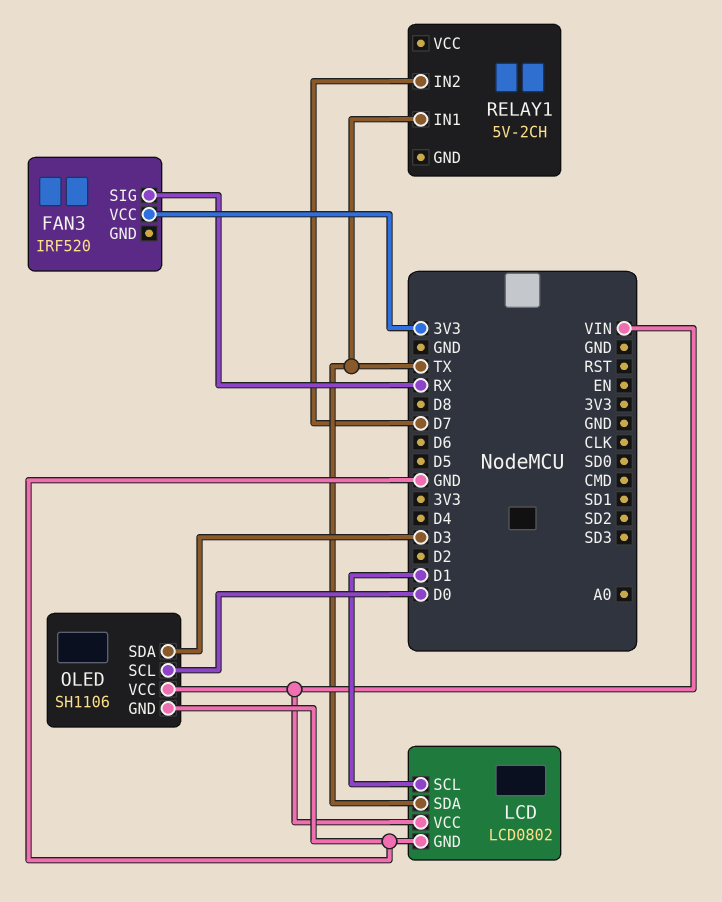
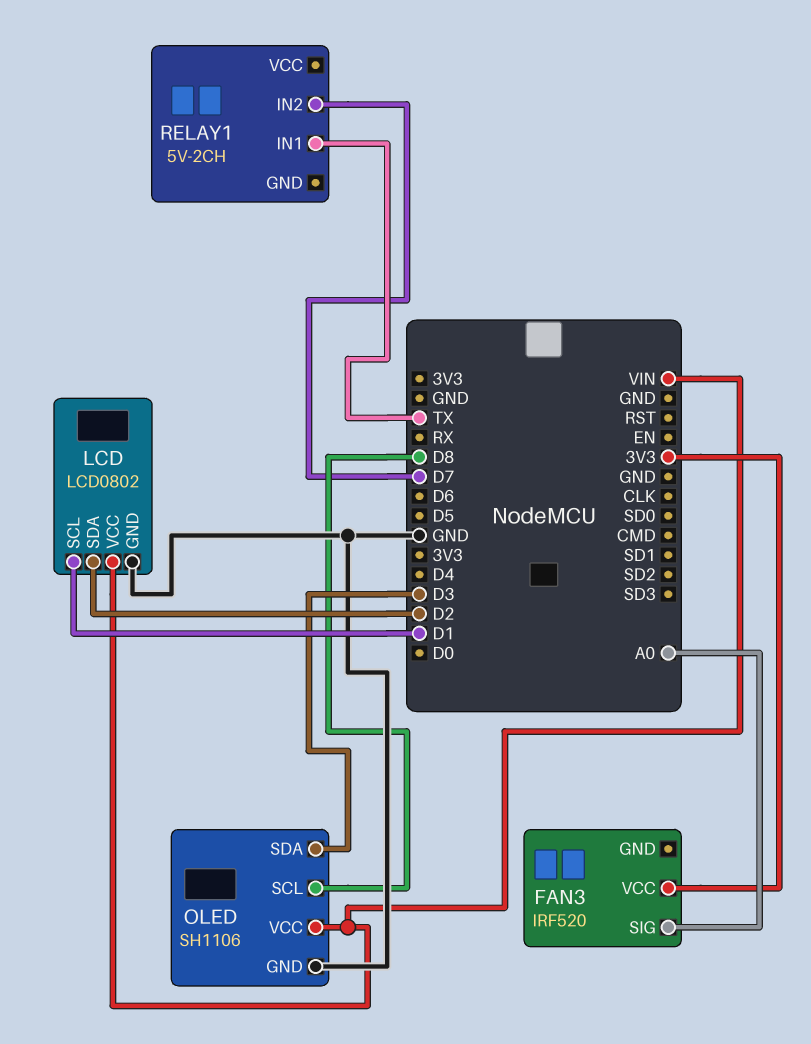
FAN3 pin SIG: RX -> A0
LCD pin SDA: TX -> D2
OLED pin SCL: D0 -> D8

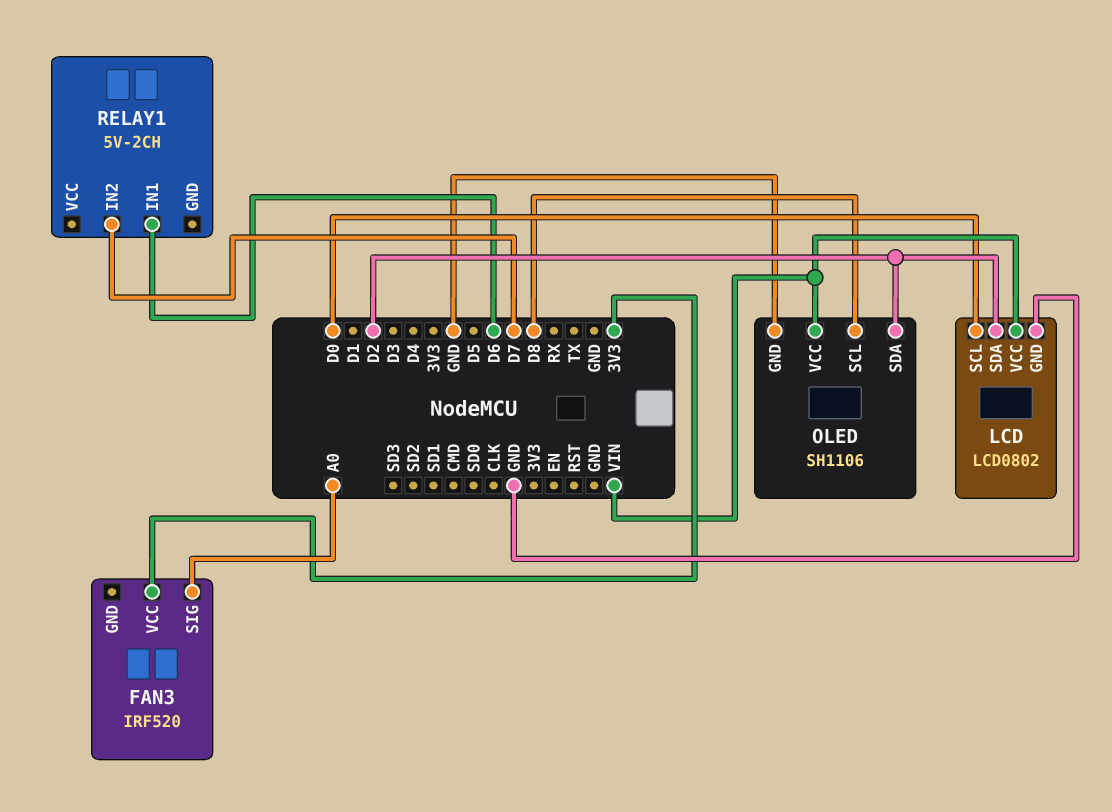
LCD pin SCL: D1 -> D0
OLED pin SDA: D3 -> D2
RELAY1 pin IN1: TX -> D6

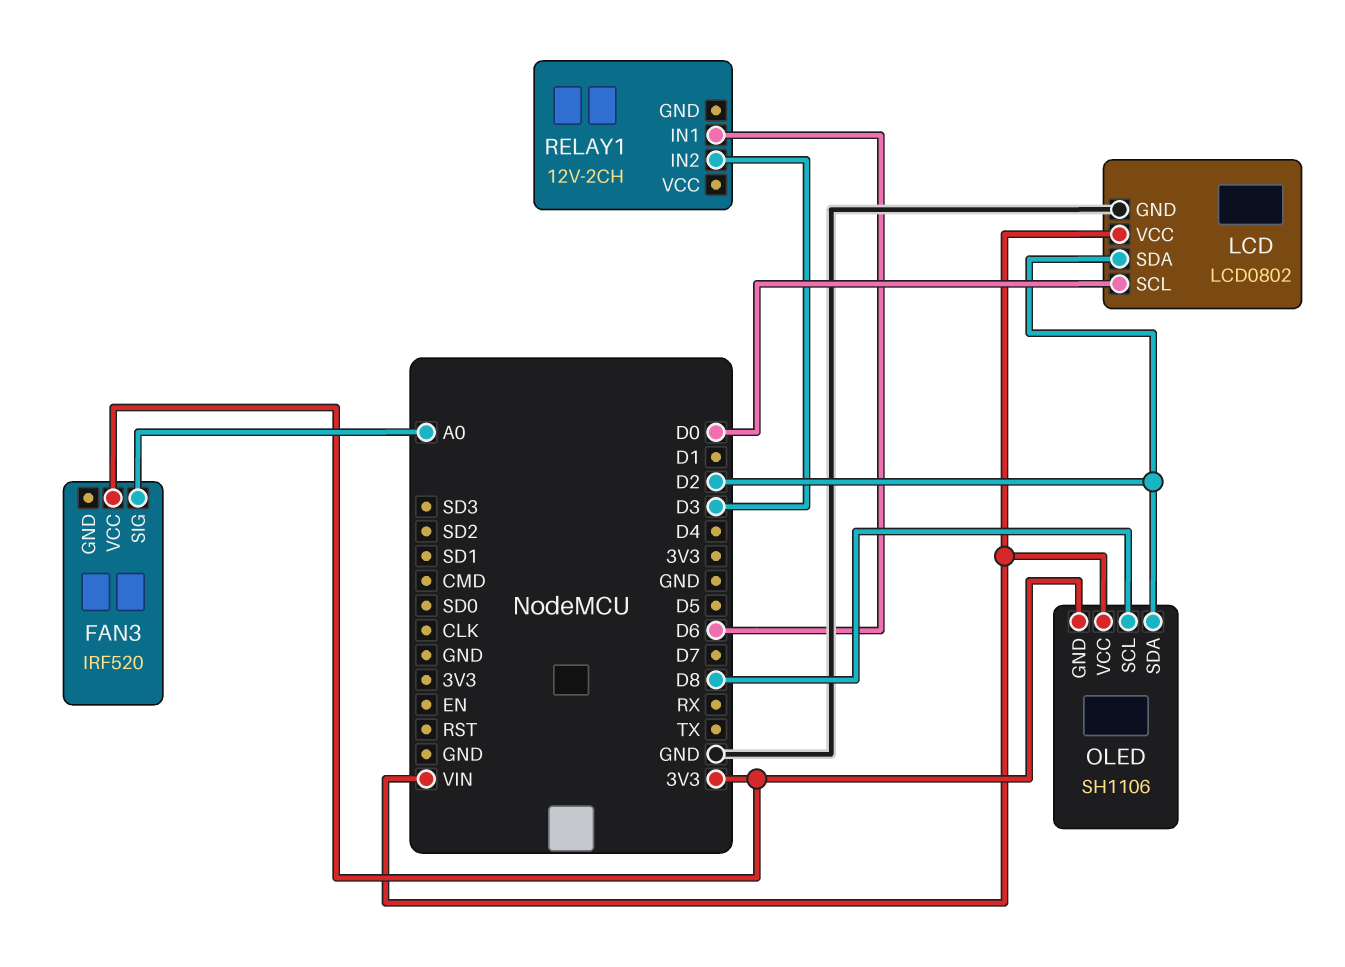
OLED pin GND: GND -> 3V3
RELAY1: 5V-2CH -> 12V-2CH
RELAY1 pin IN2: D7 -> D3

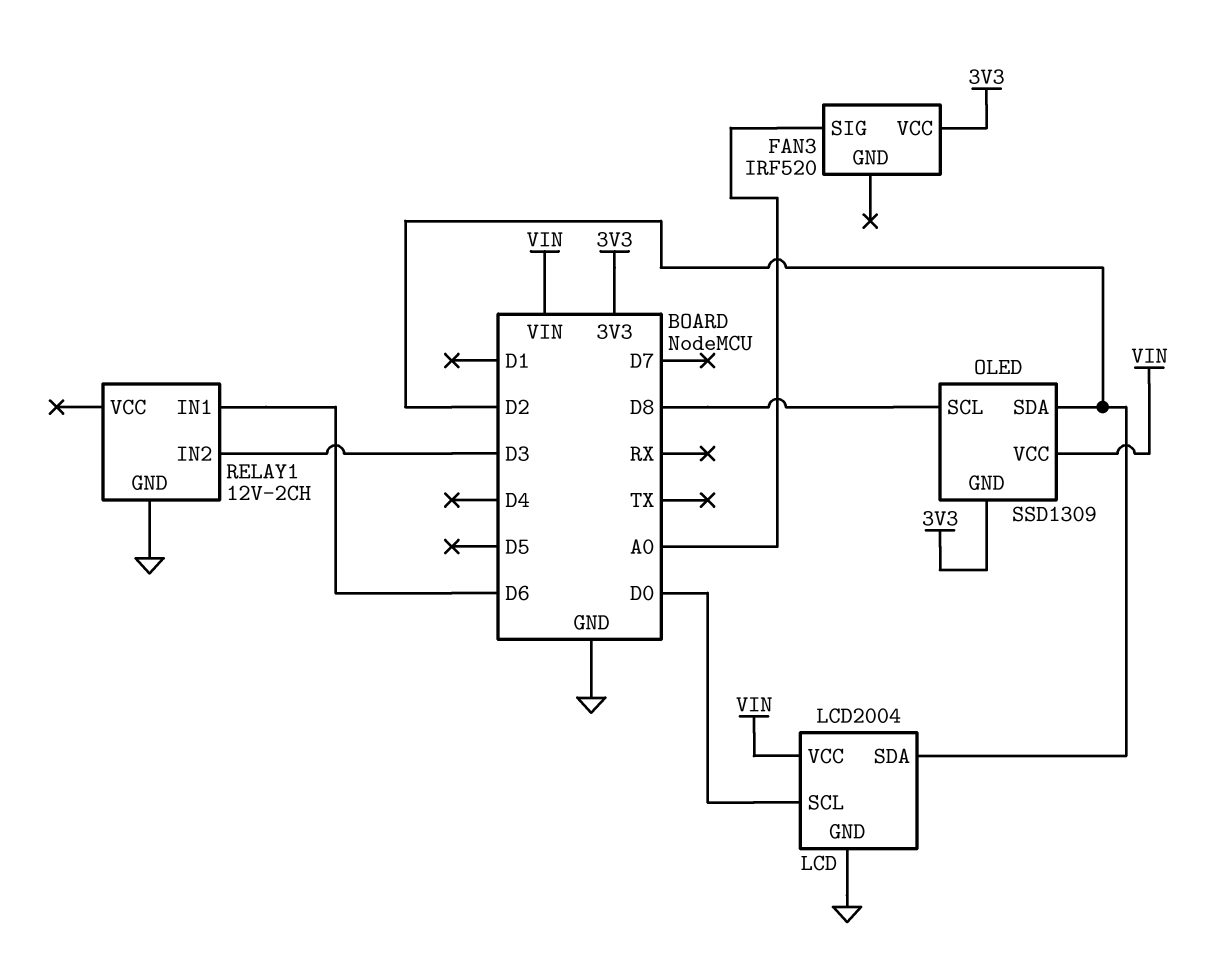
LCD: LCD0802 -> LCD2004
OLED: SH1106 -> SSD1309
RELAY1 pin GND: none -> GND

